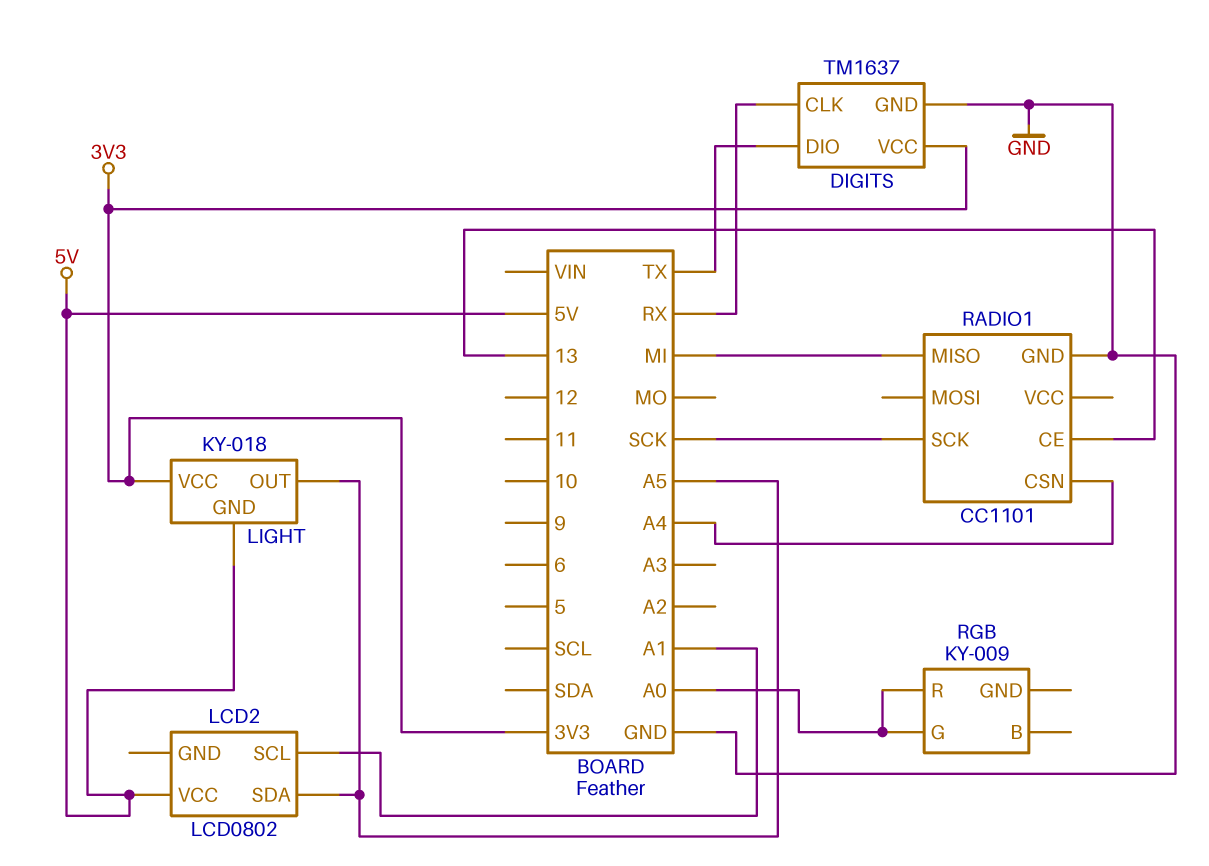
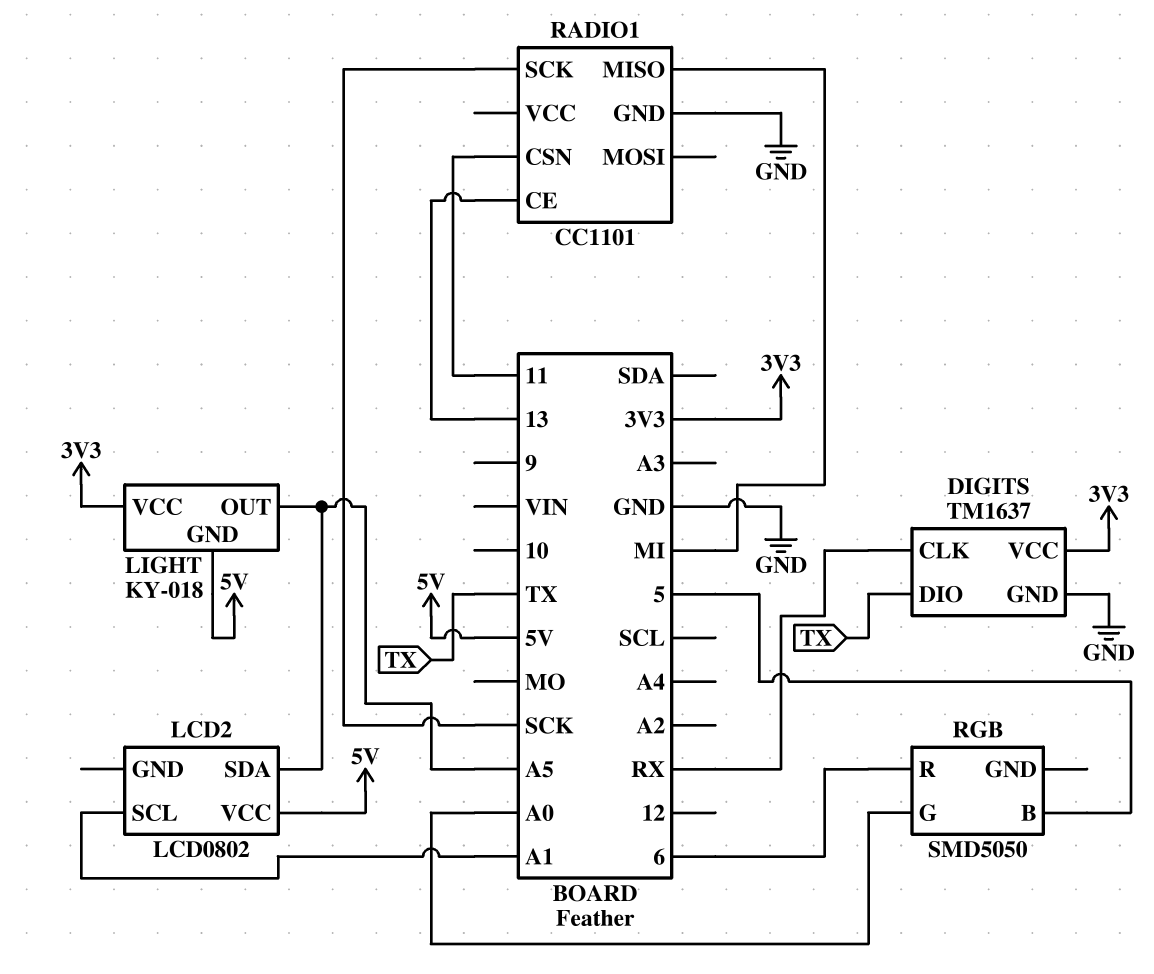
RADIO1 pin CSN: A4 -> 11
RGB: KY-009 -> SMD5050
RGB pin B: none -> 5
RGB pin R: A0 -> 6

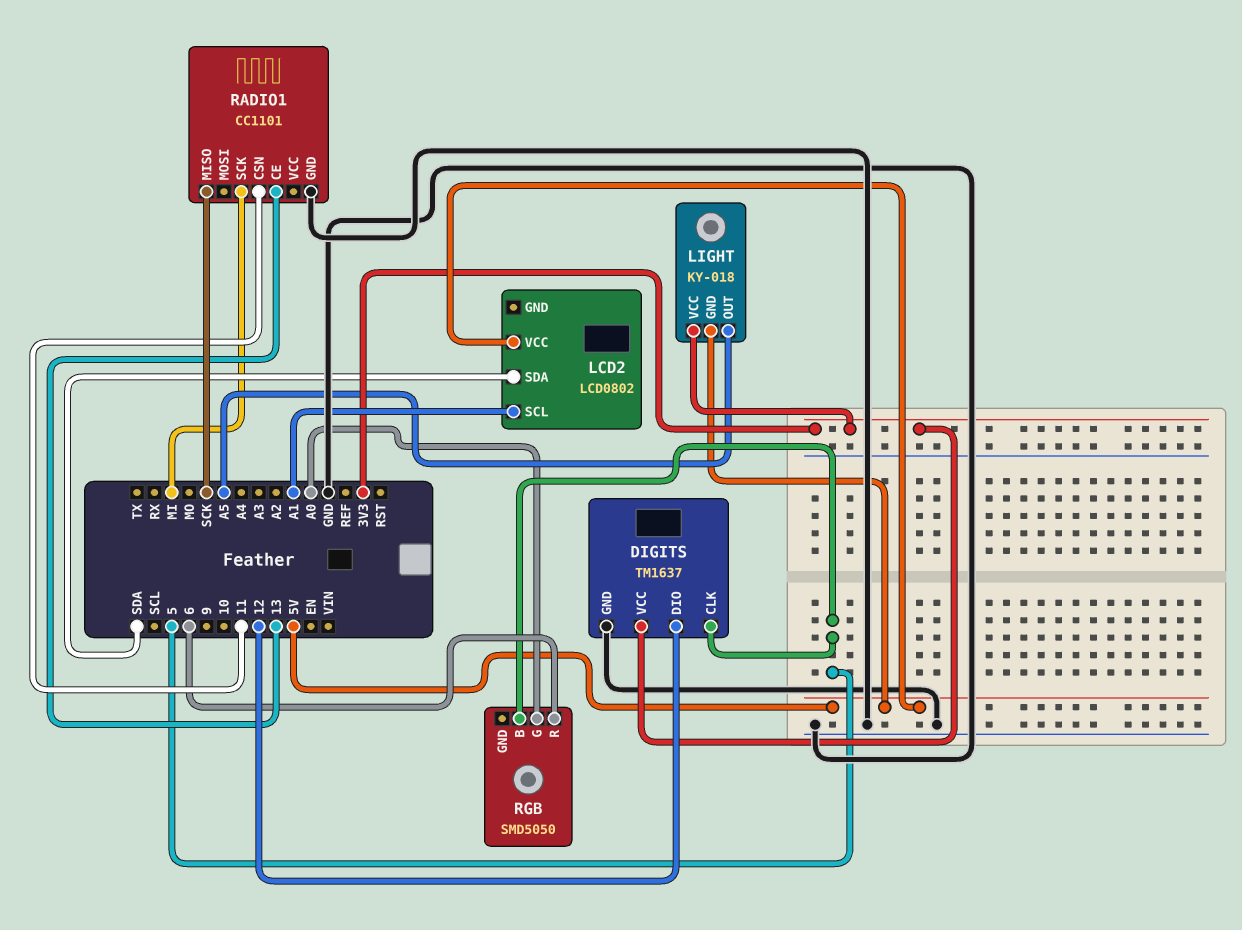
DIGITS pin CLK: RX -> 5
DIGITS pin DIO: TX -> 12
LCD2 pin SDA: A5 -> SDA
RADIO1 pin MISO: MI -> SCK
RADIO1 pin SCK: SCK -> MI

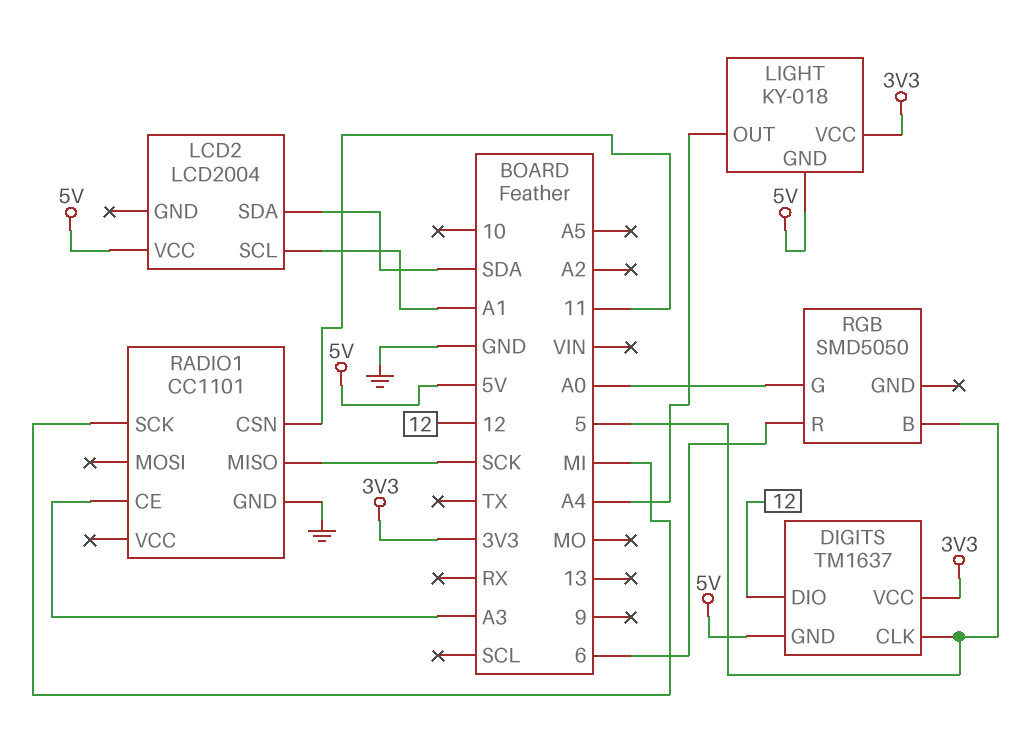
DIGITS pin GND: GND -> 5V
LCD2: LCD0802 -> LCD2004
LIGHT pin OUT: A5 -> A4
RADIO1 pin CE: 13 -> A3

